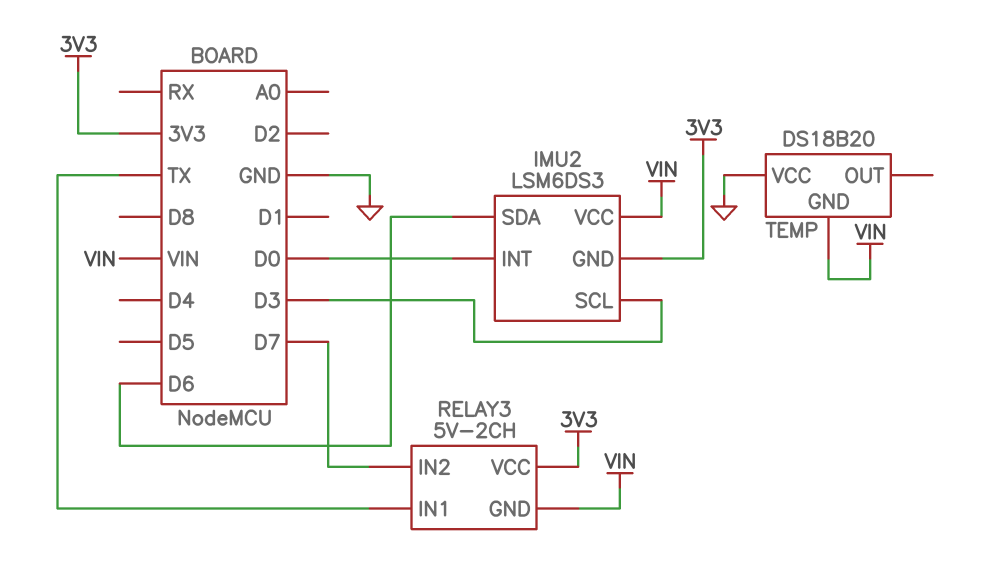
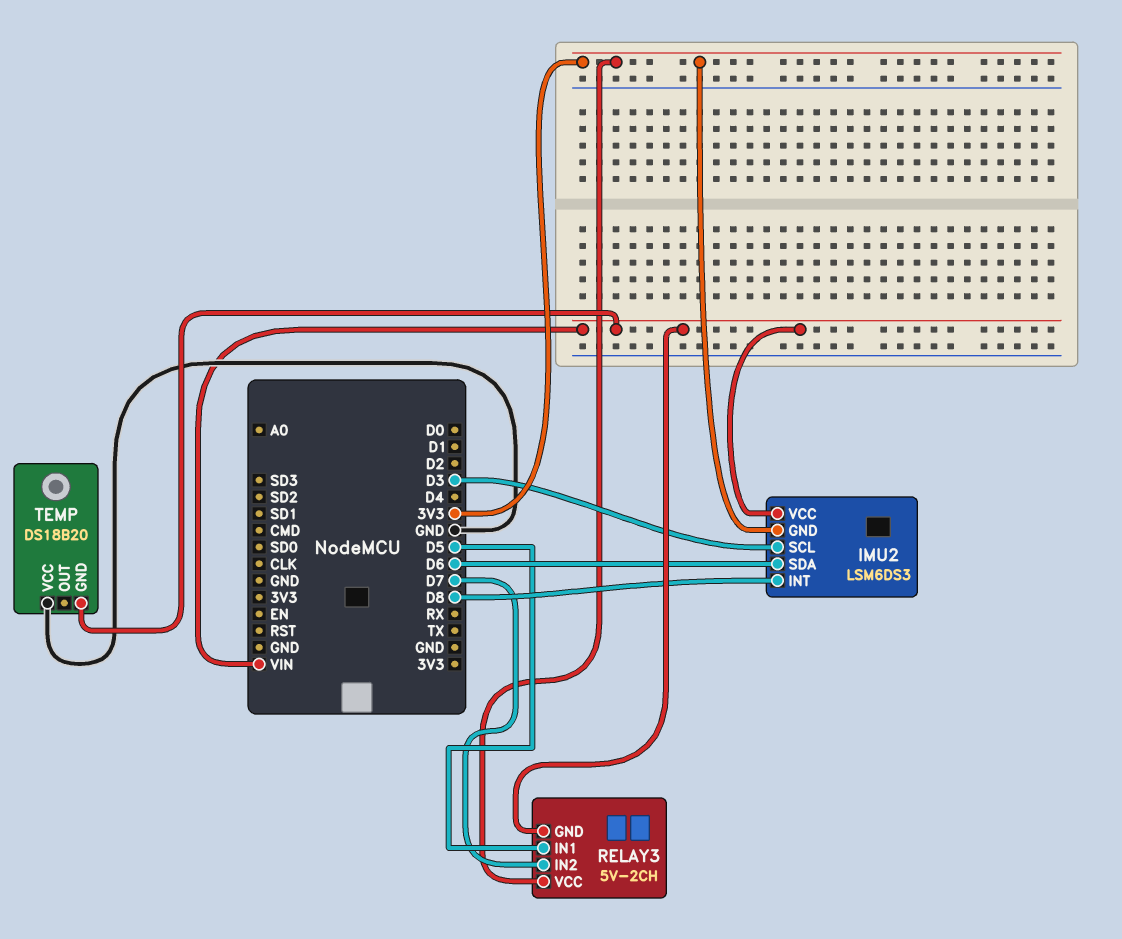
IMU2 pin INT: D0 -> D8
RELAY3 pin IN1: TX -> D5

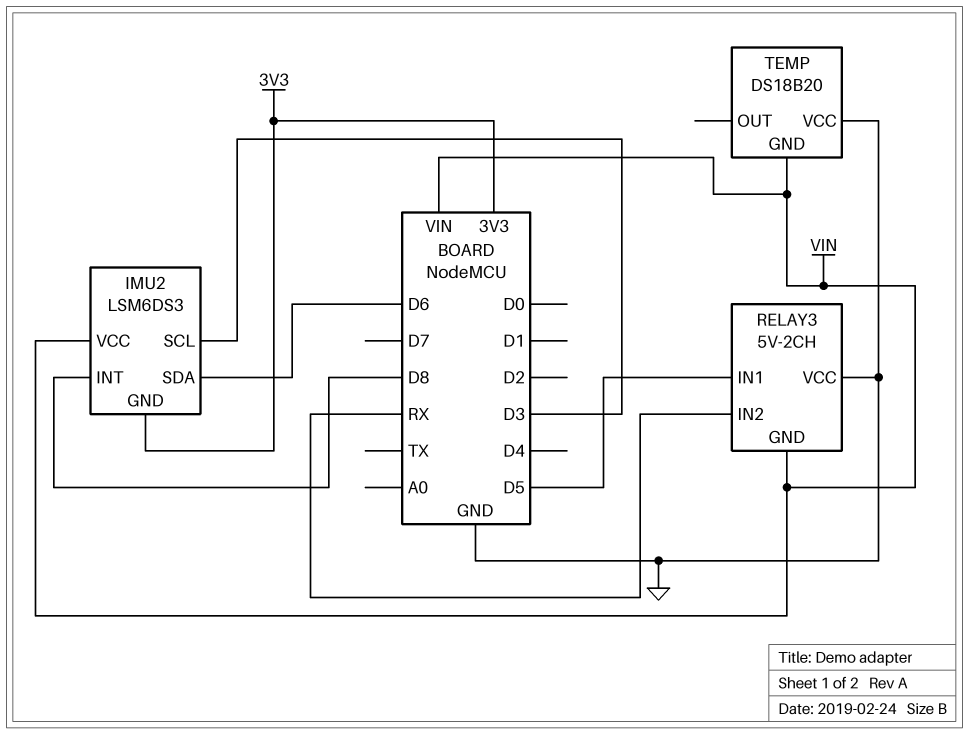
RELAY3 pin IN2: D7 -> RX
RELAY3 pin VCC: 3V3 -> GND

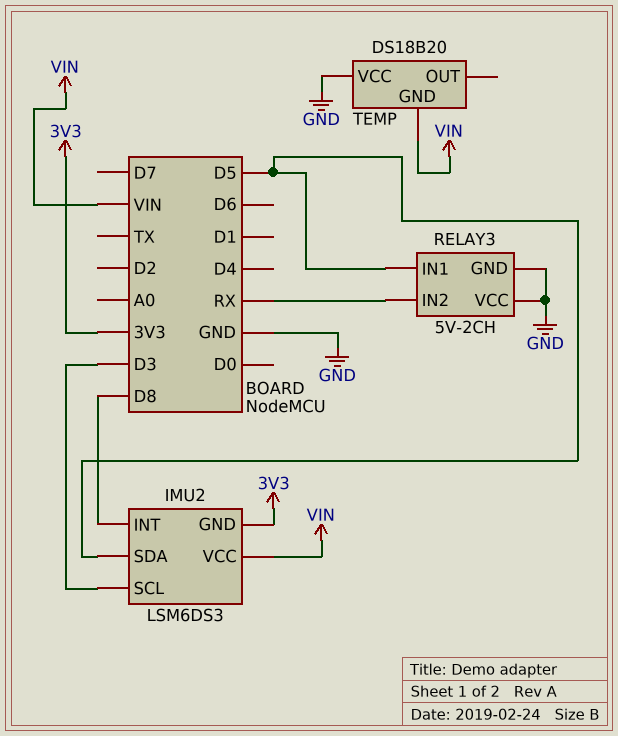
IMU2 pin SDA: D6 -> D5
RELAY3 pin GND: VIN -> GND

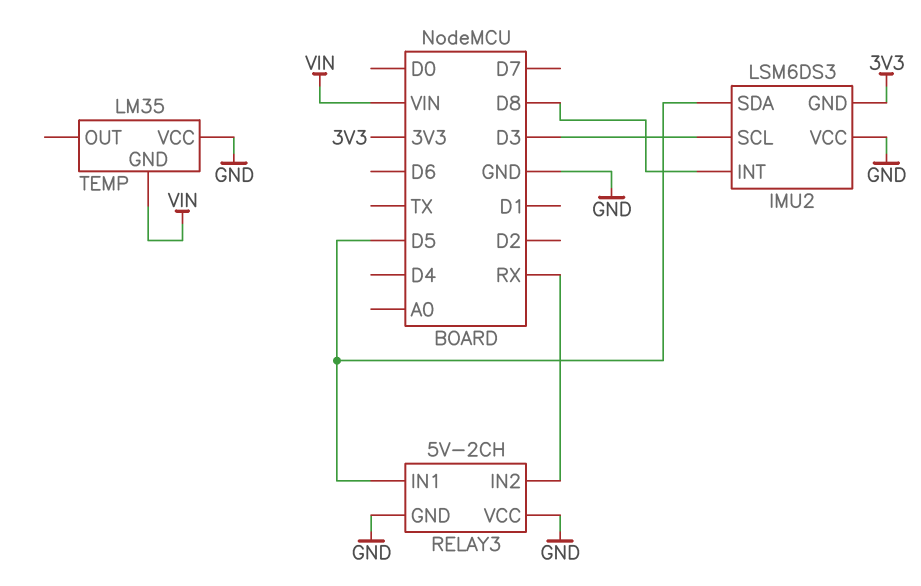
IMU2 pin VCC: VIN -> GND
TEMP: DS18B20 -> LM35

